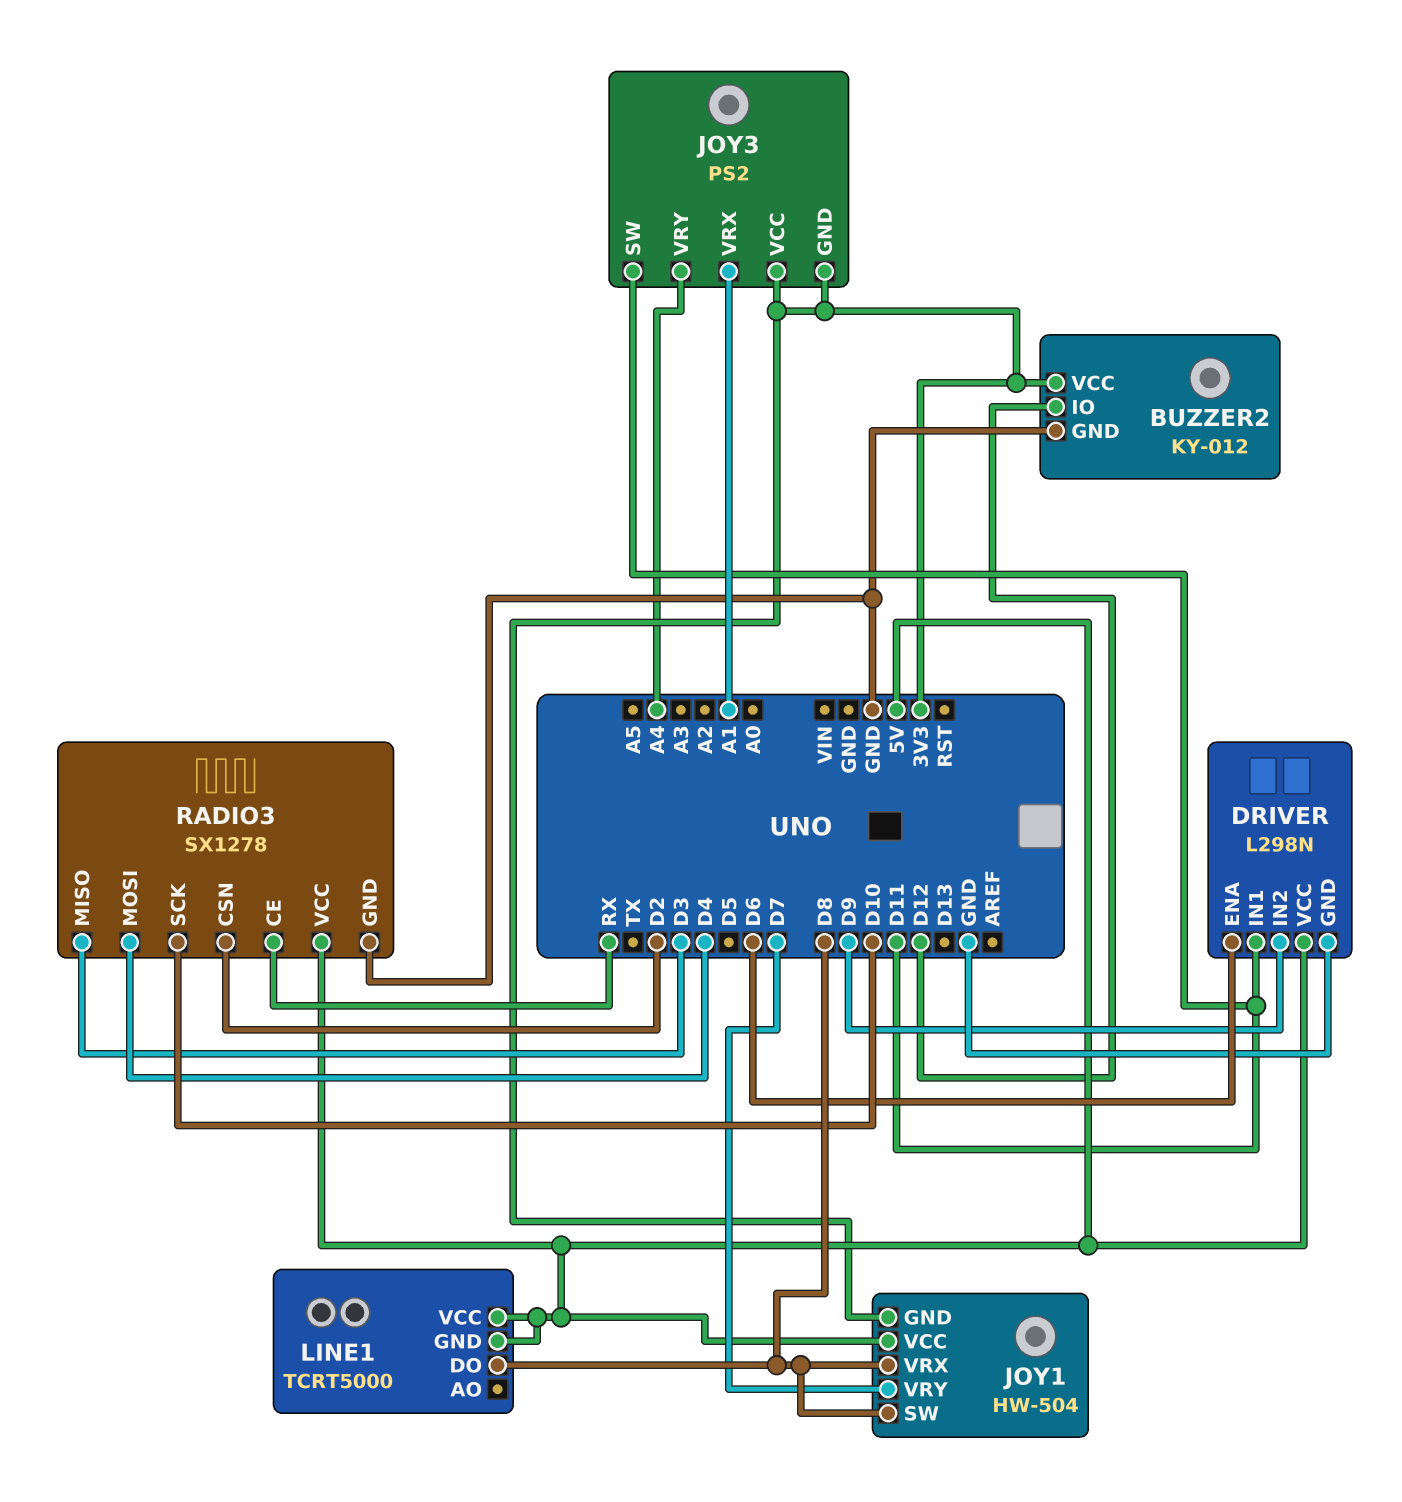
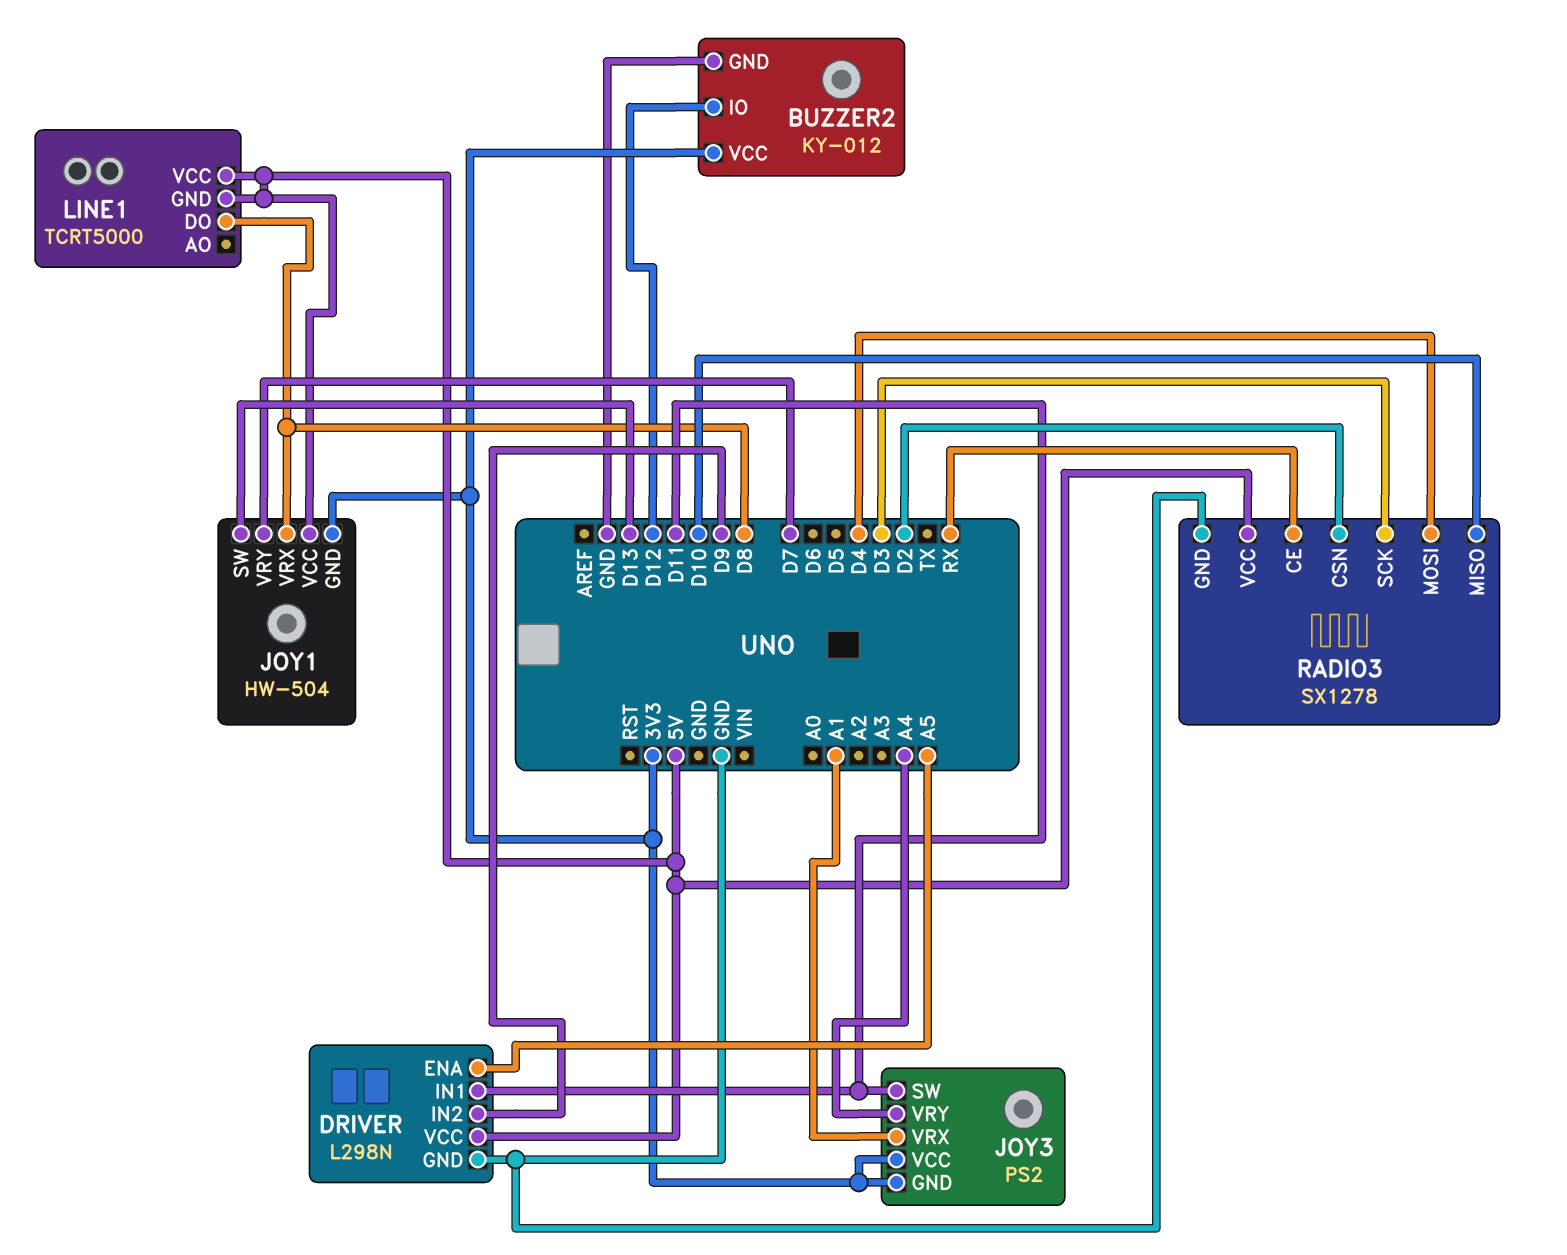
DRIVER pin ENA: D6 -> A5
JOY1 pin SW: D8 -> D13
RADIO3 pin MISO: D3 -> D10
RADIO3 pin SCK: D10 -> D3

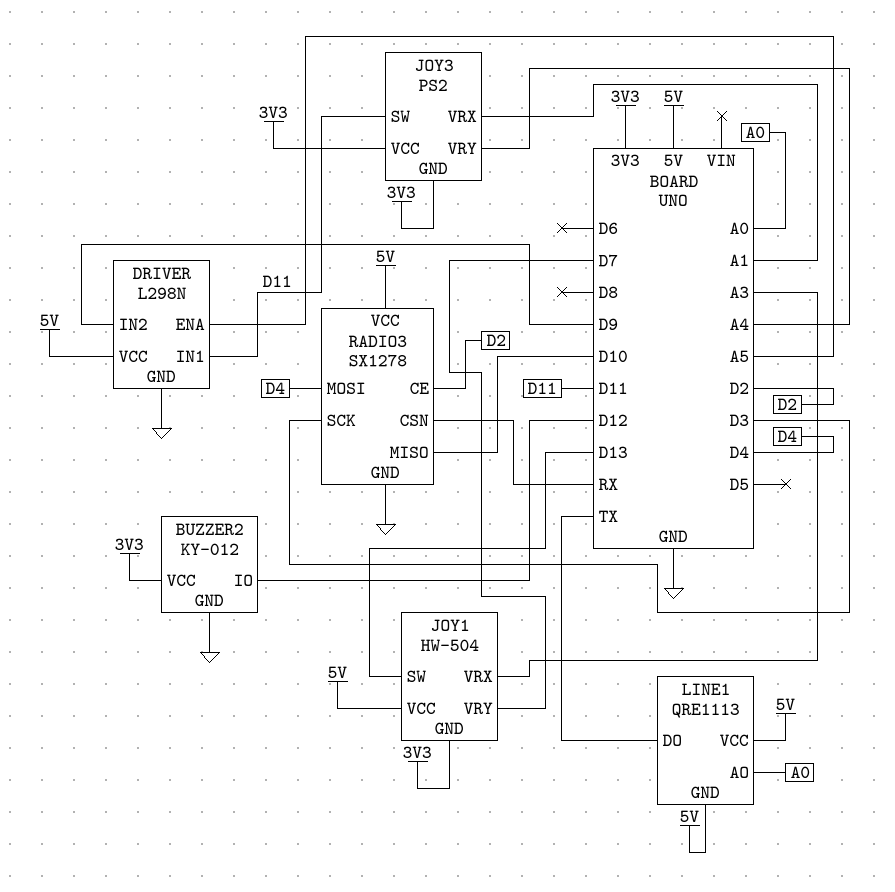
JOY1 pin VRX: D8 -> A3
LINE1: TCRT5000 -> QRE1113
LINE1 pin AO: none -> A0
LINE1 pin DO: D8 -> TX
RADIO3 pin CE: RX -> D2
RADIO3 pin CSN: D2 -> RX

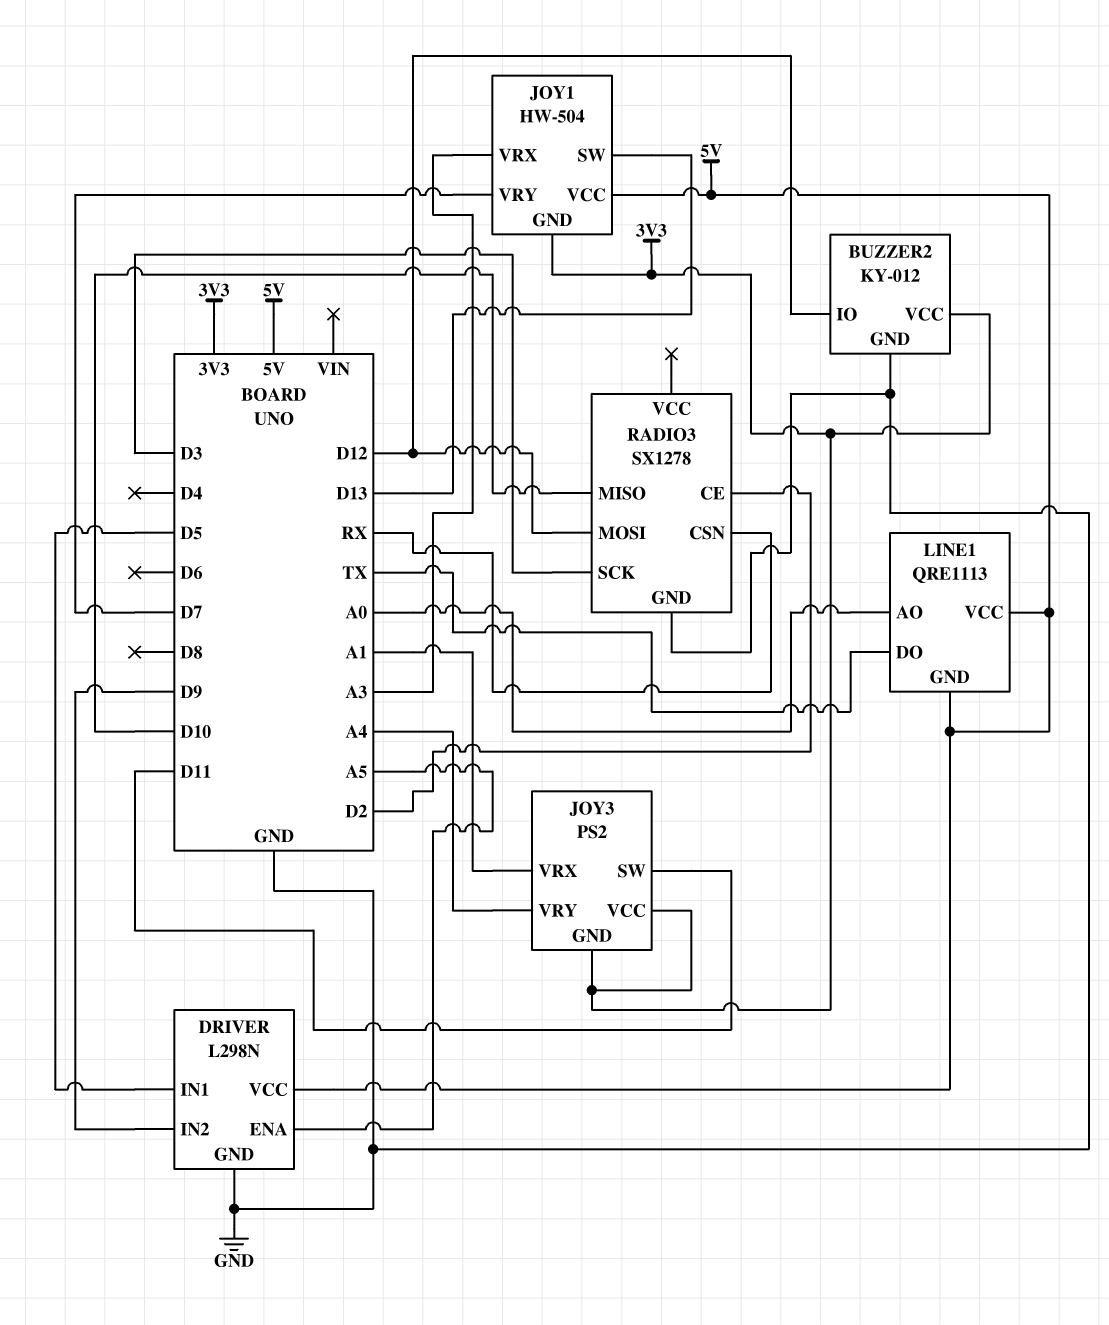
DRIVER pin IN1: D11 -> D5
RADIO3 pin MOSI: D4 -> D12
RADIO3 pin VCC: 5V -> none

